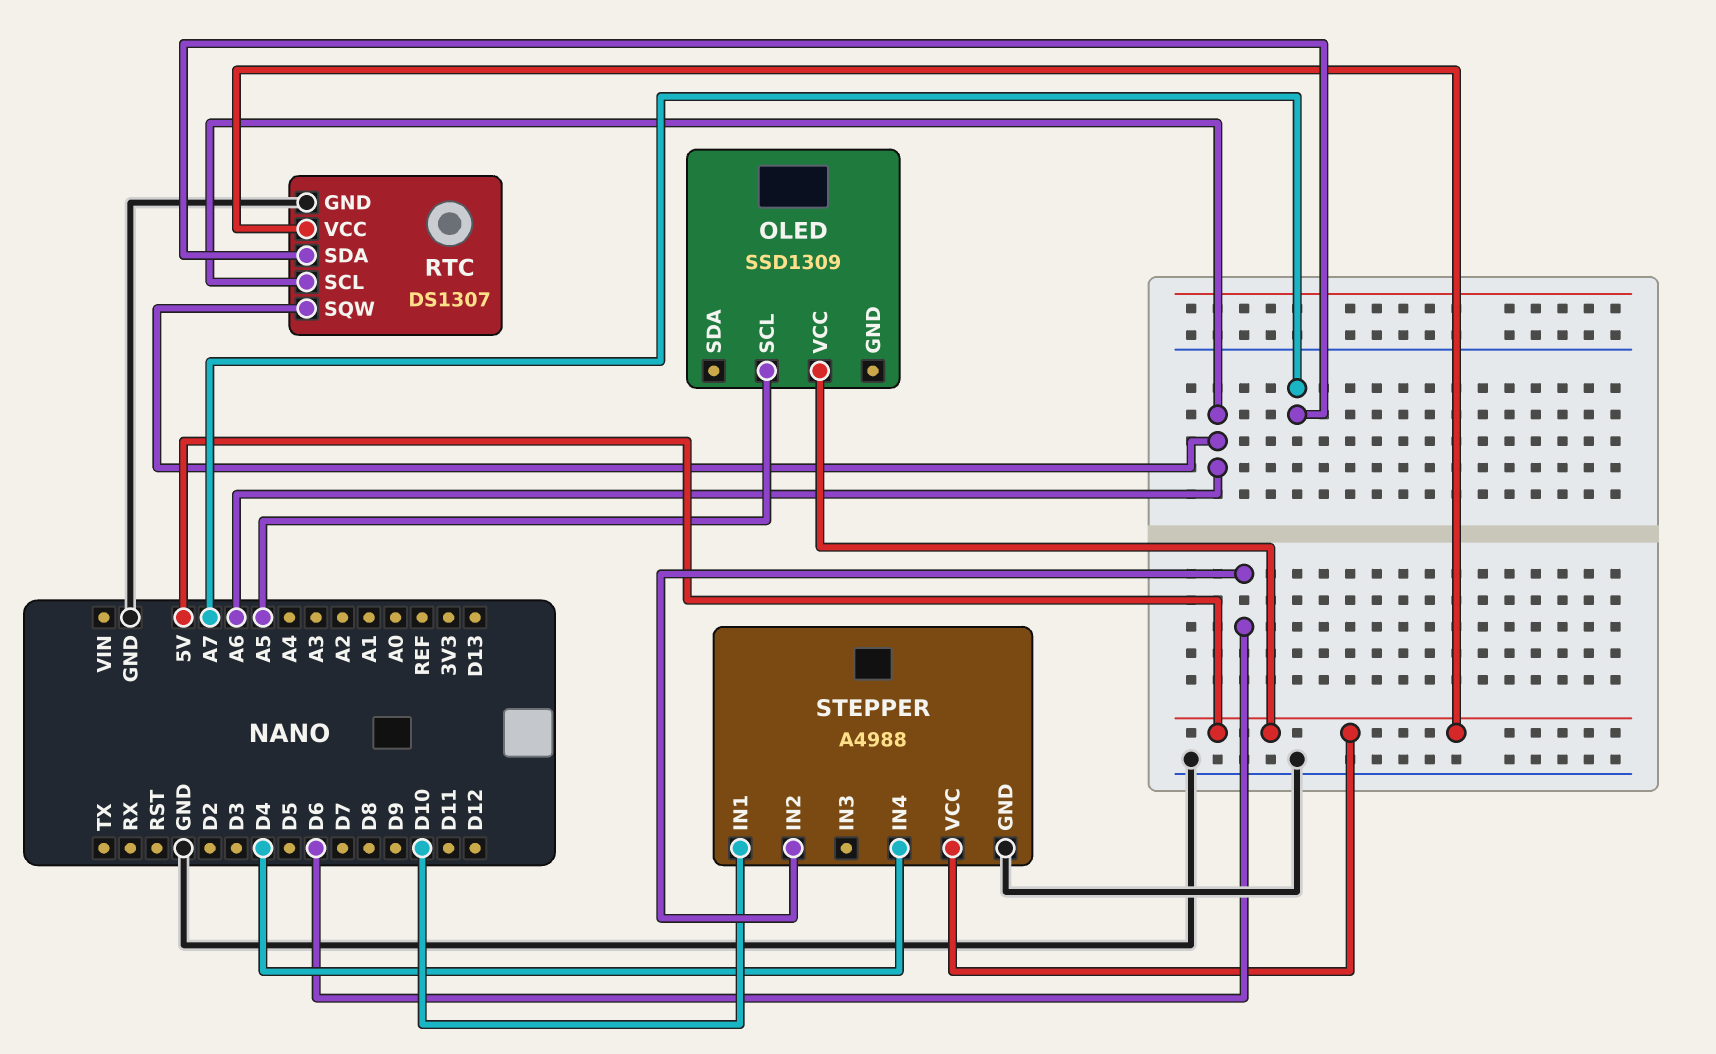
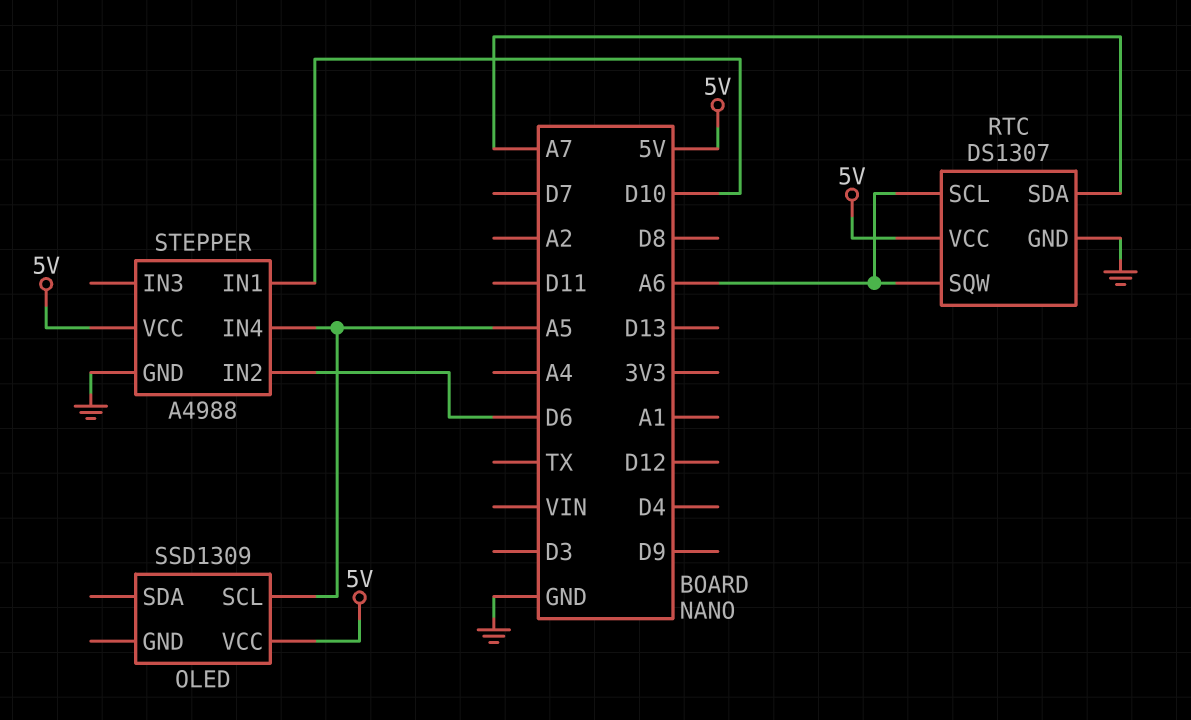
STEPPER pin IN4: D4 -> A5

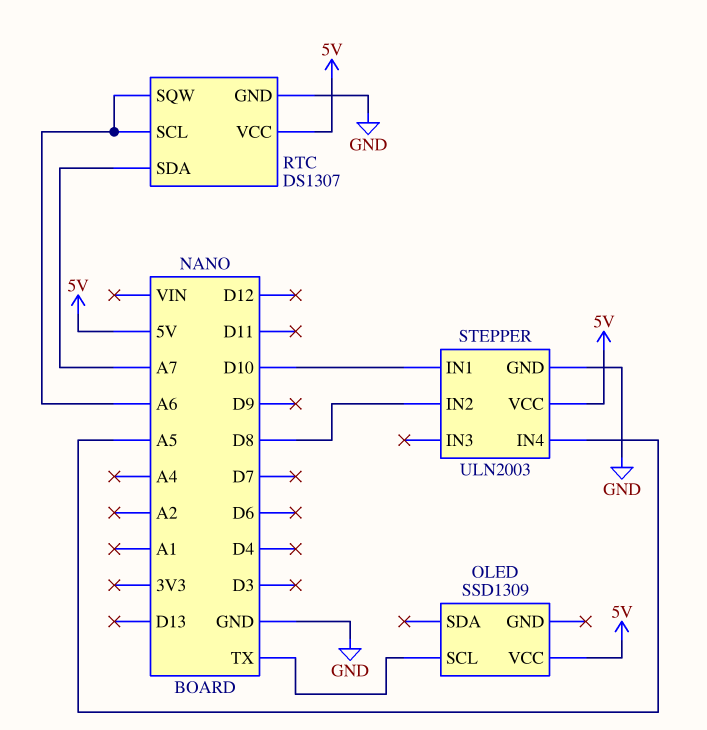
OLED pin SCL: A5 -> TX
STEPPER: A4988 -> ULN2003
STEPPER pin IN2: D6 -> D8

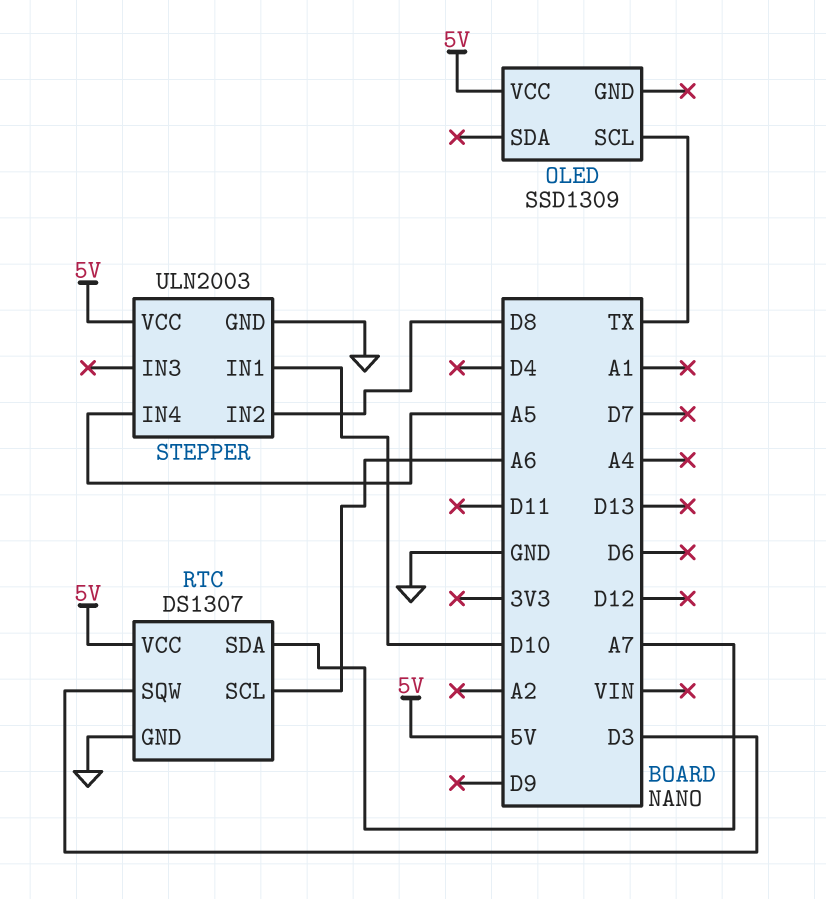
RTC pin SQW: A6 -> D3

